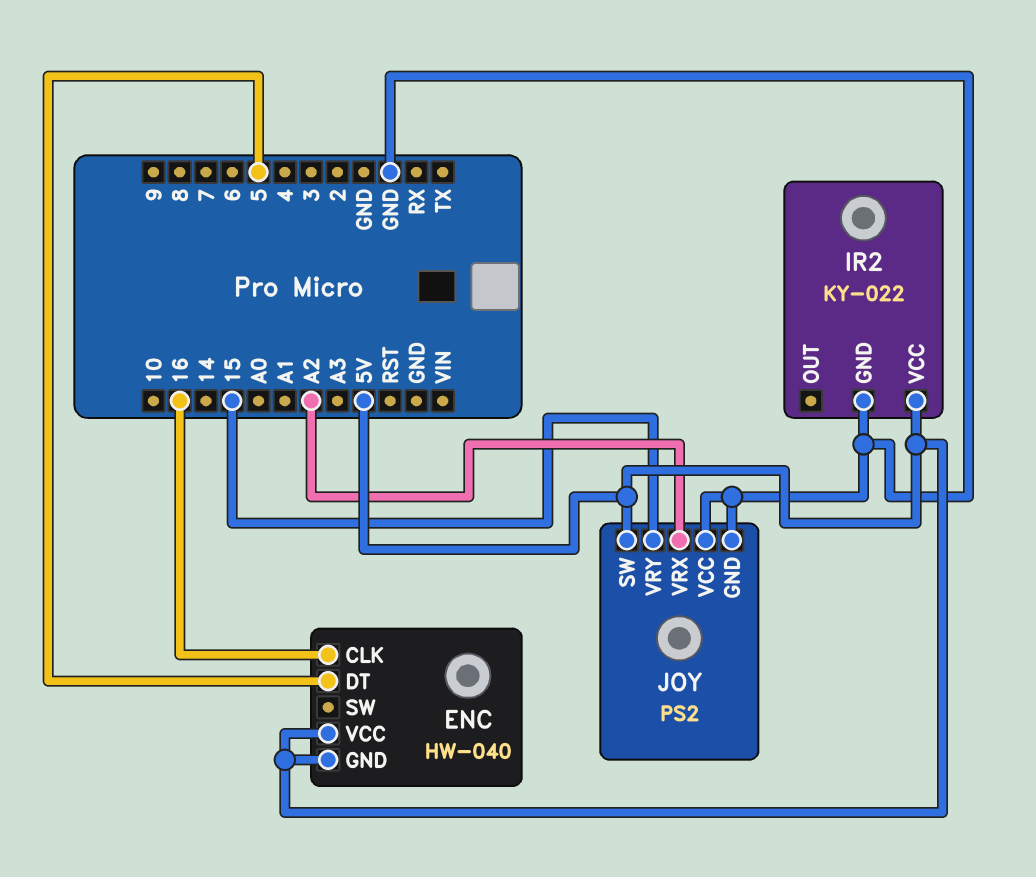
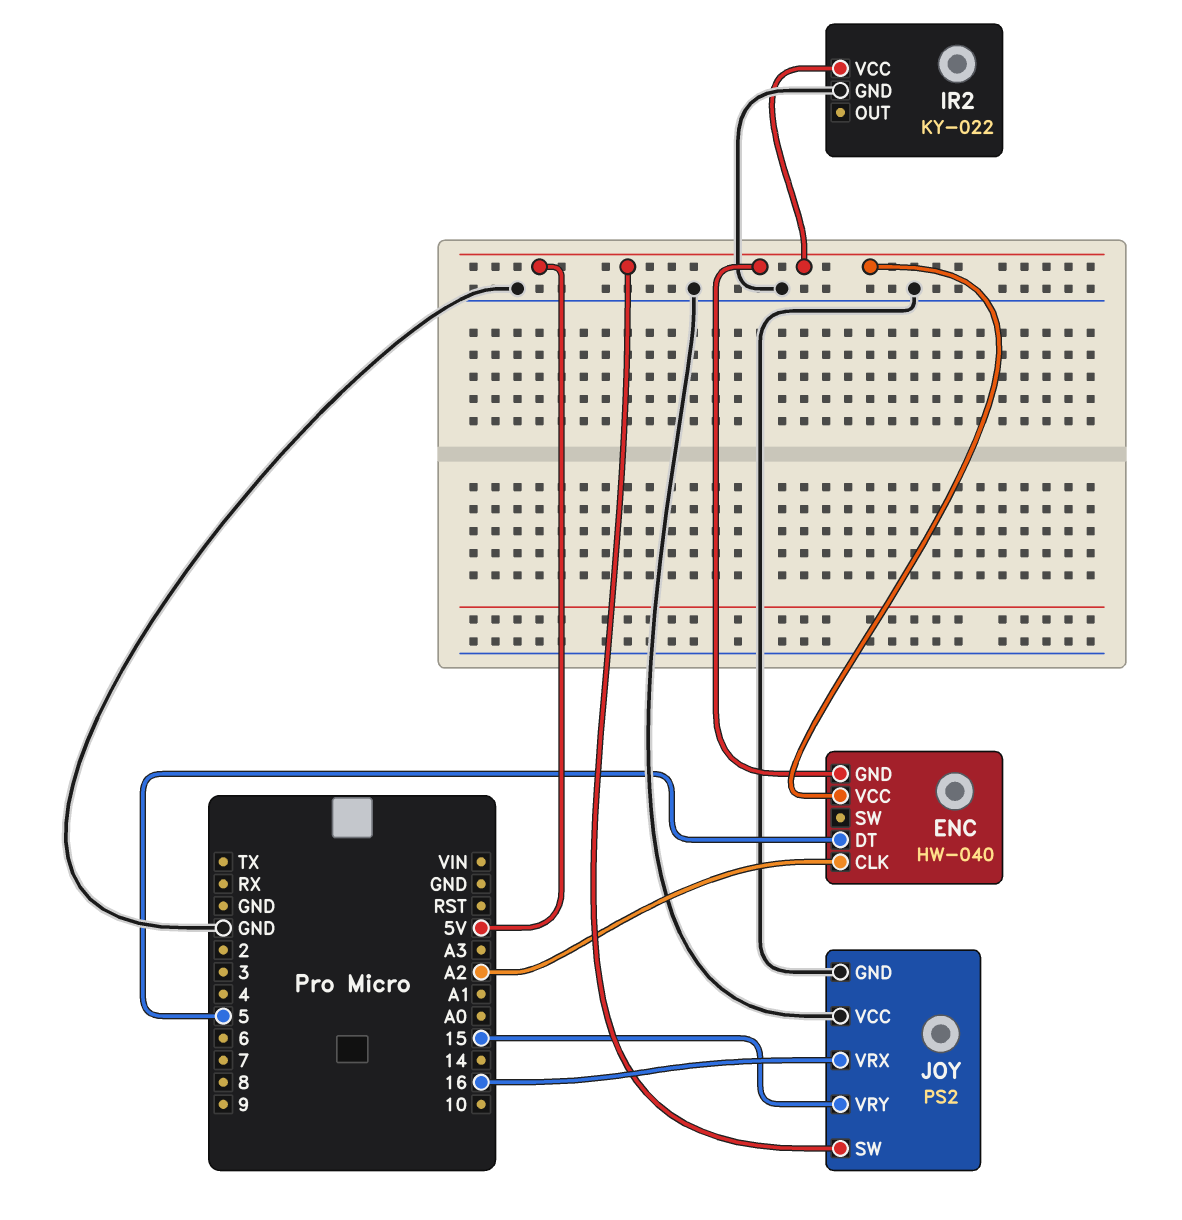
ENC pin CLK: 16 -> A2
JOY pin VRX: A2 -> 16

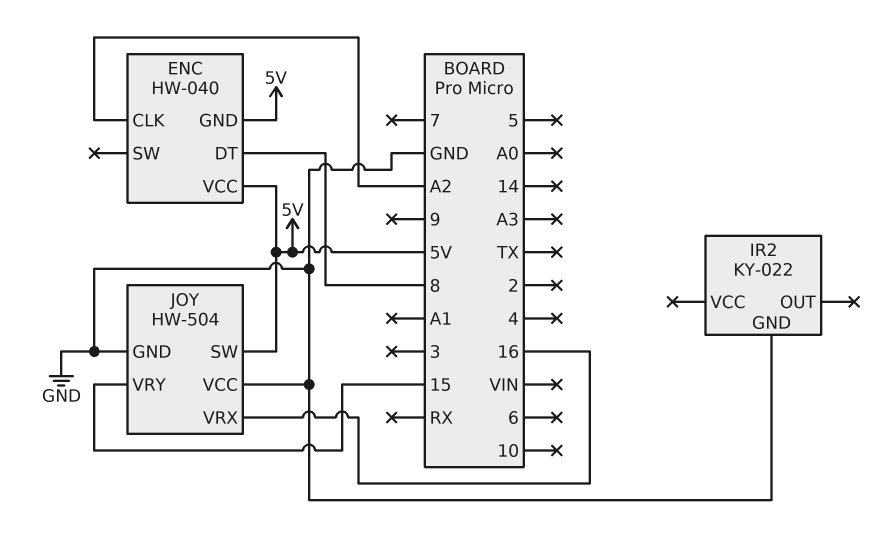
ENC pin DT: 5 -> 8
IR2 pin VCC: 5V -> none
JOY: PS2 -> HW-504

